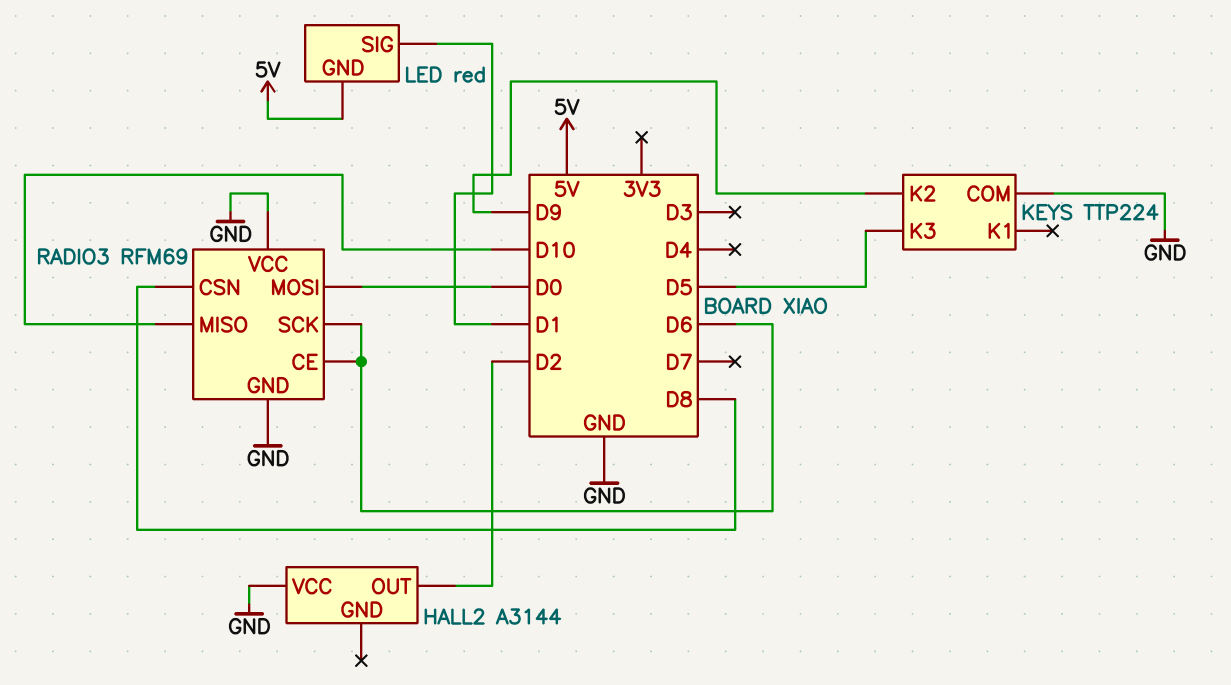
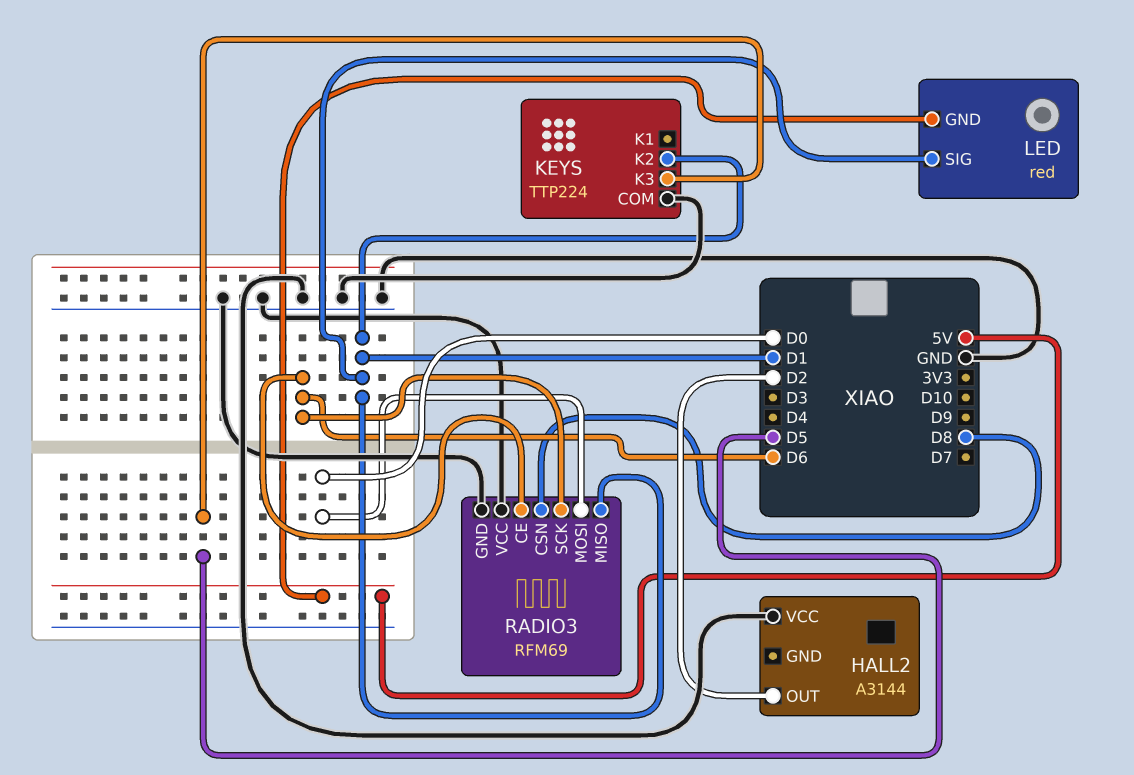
KEYS pin K2: D9 -> D1
RADIO3 pin MISO: D10 -> D1

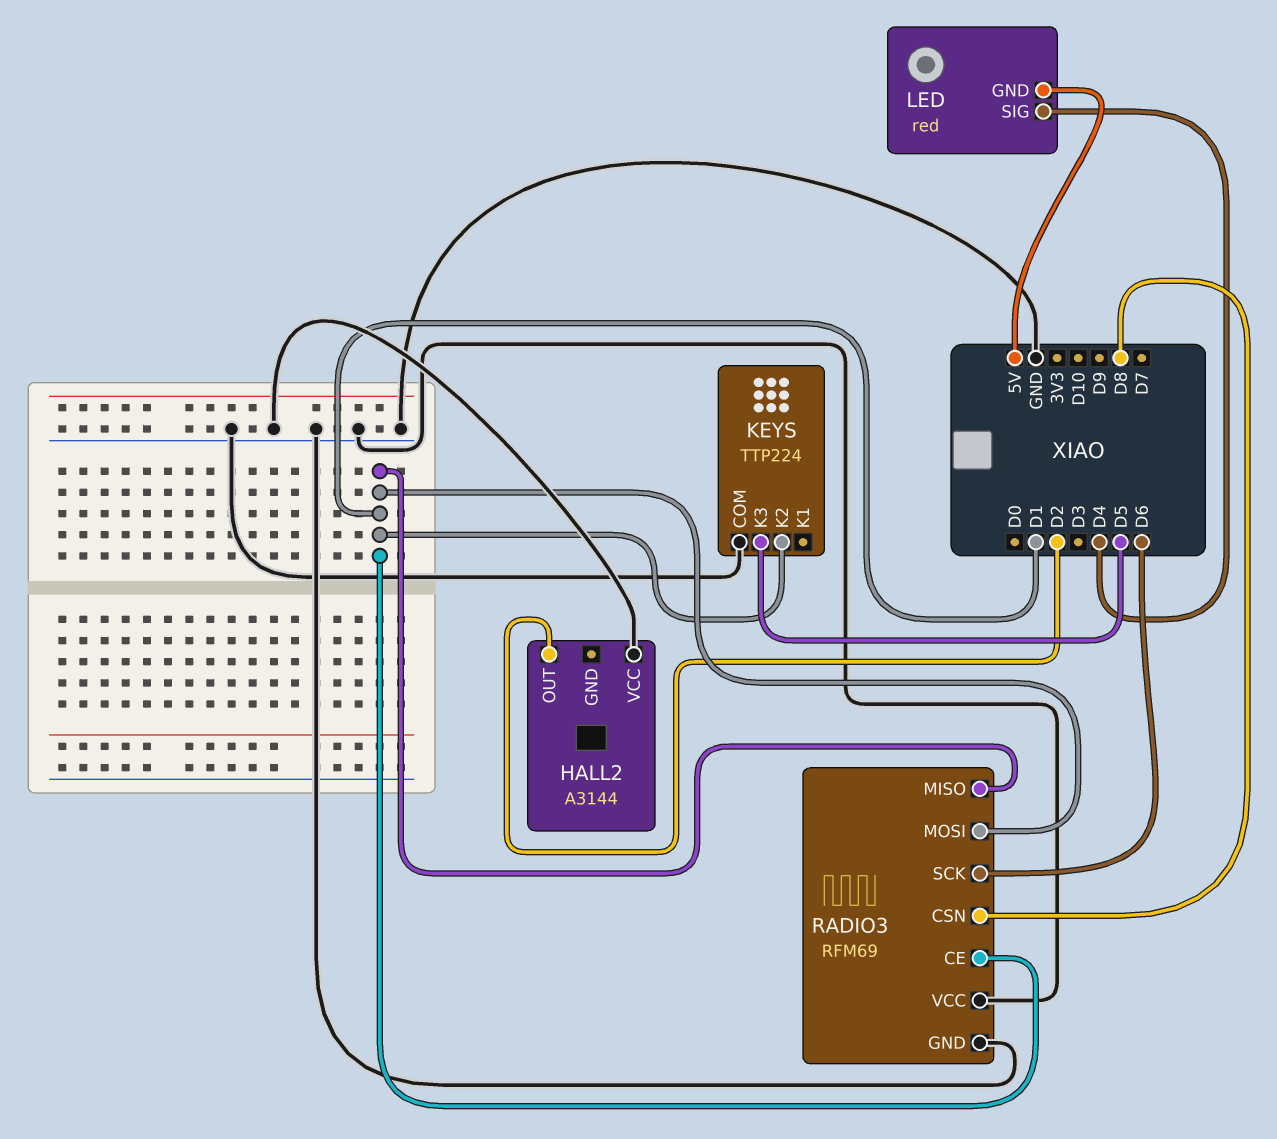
LED pin SIG: D1 -> D4
RADIO3 pin CE: D6 -> D1
RADIO3 pin MOSI: D0 -> D1

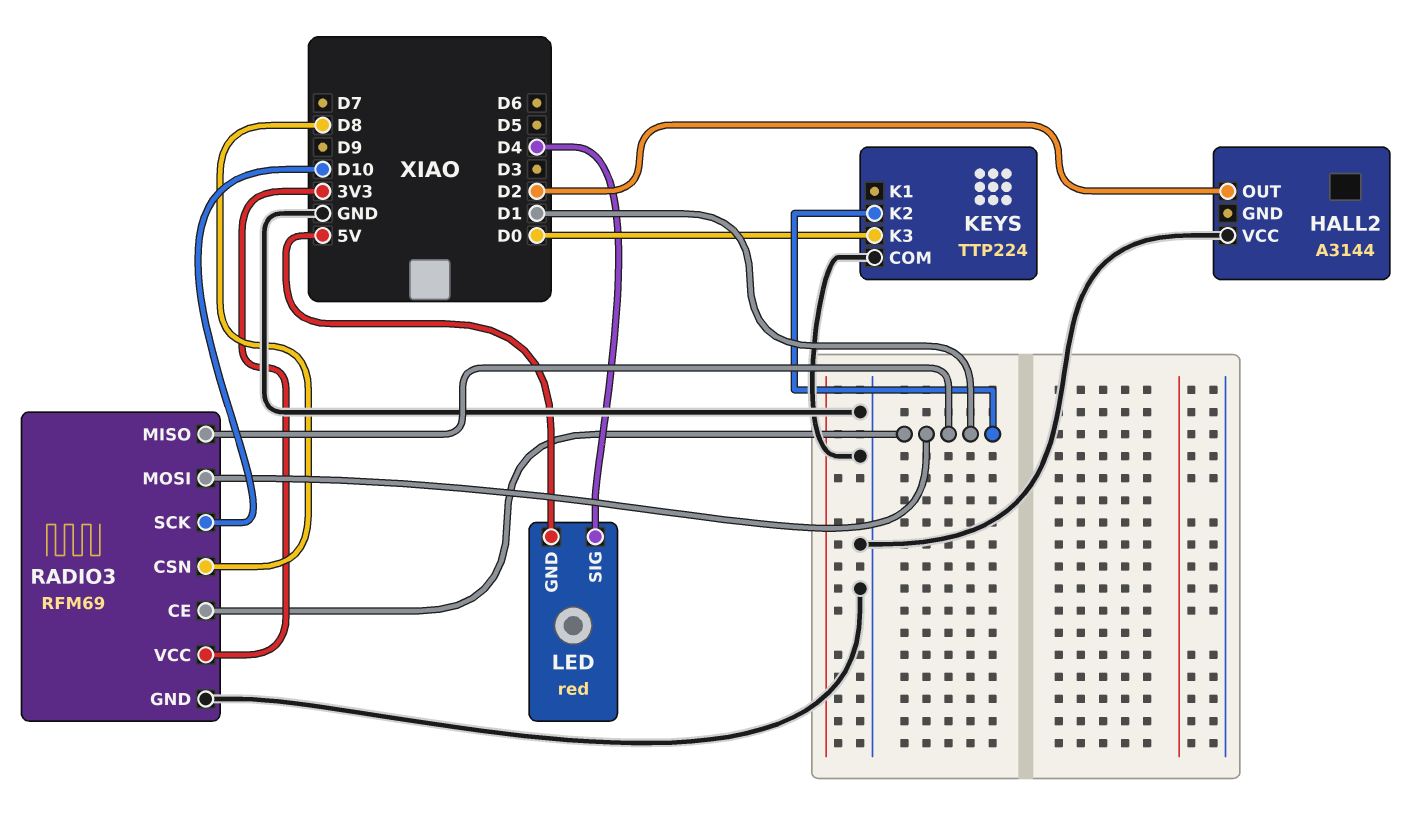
KEYS pin K3: D5 -> D0
RADIO3 pin SCK: D6 -> D10
RADIO3 pin VCC: GND -> 3V3

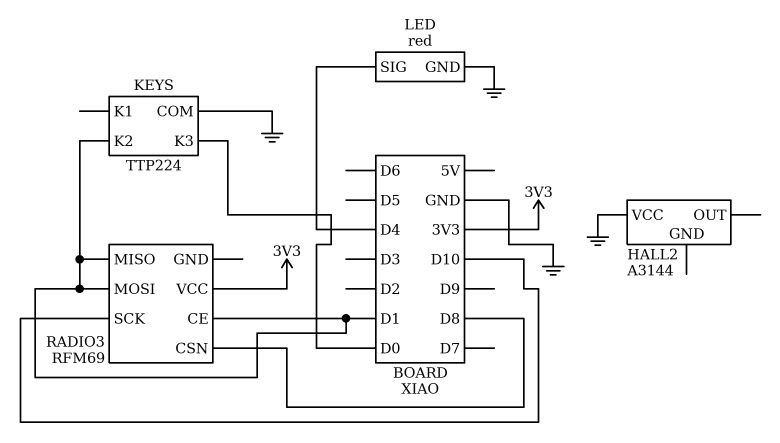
HALL2 pin OUT: D2 -> none
LED pin GND: 5V -> GND
RADIO3 pin GND: GND -> none

